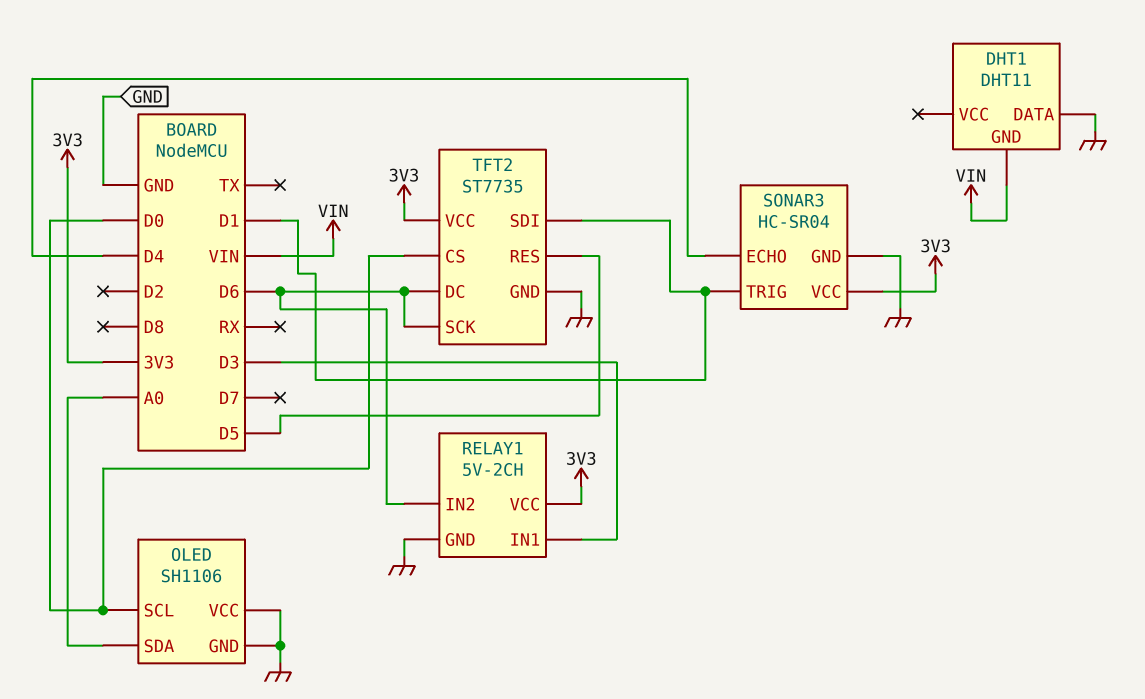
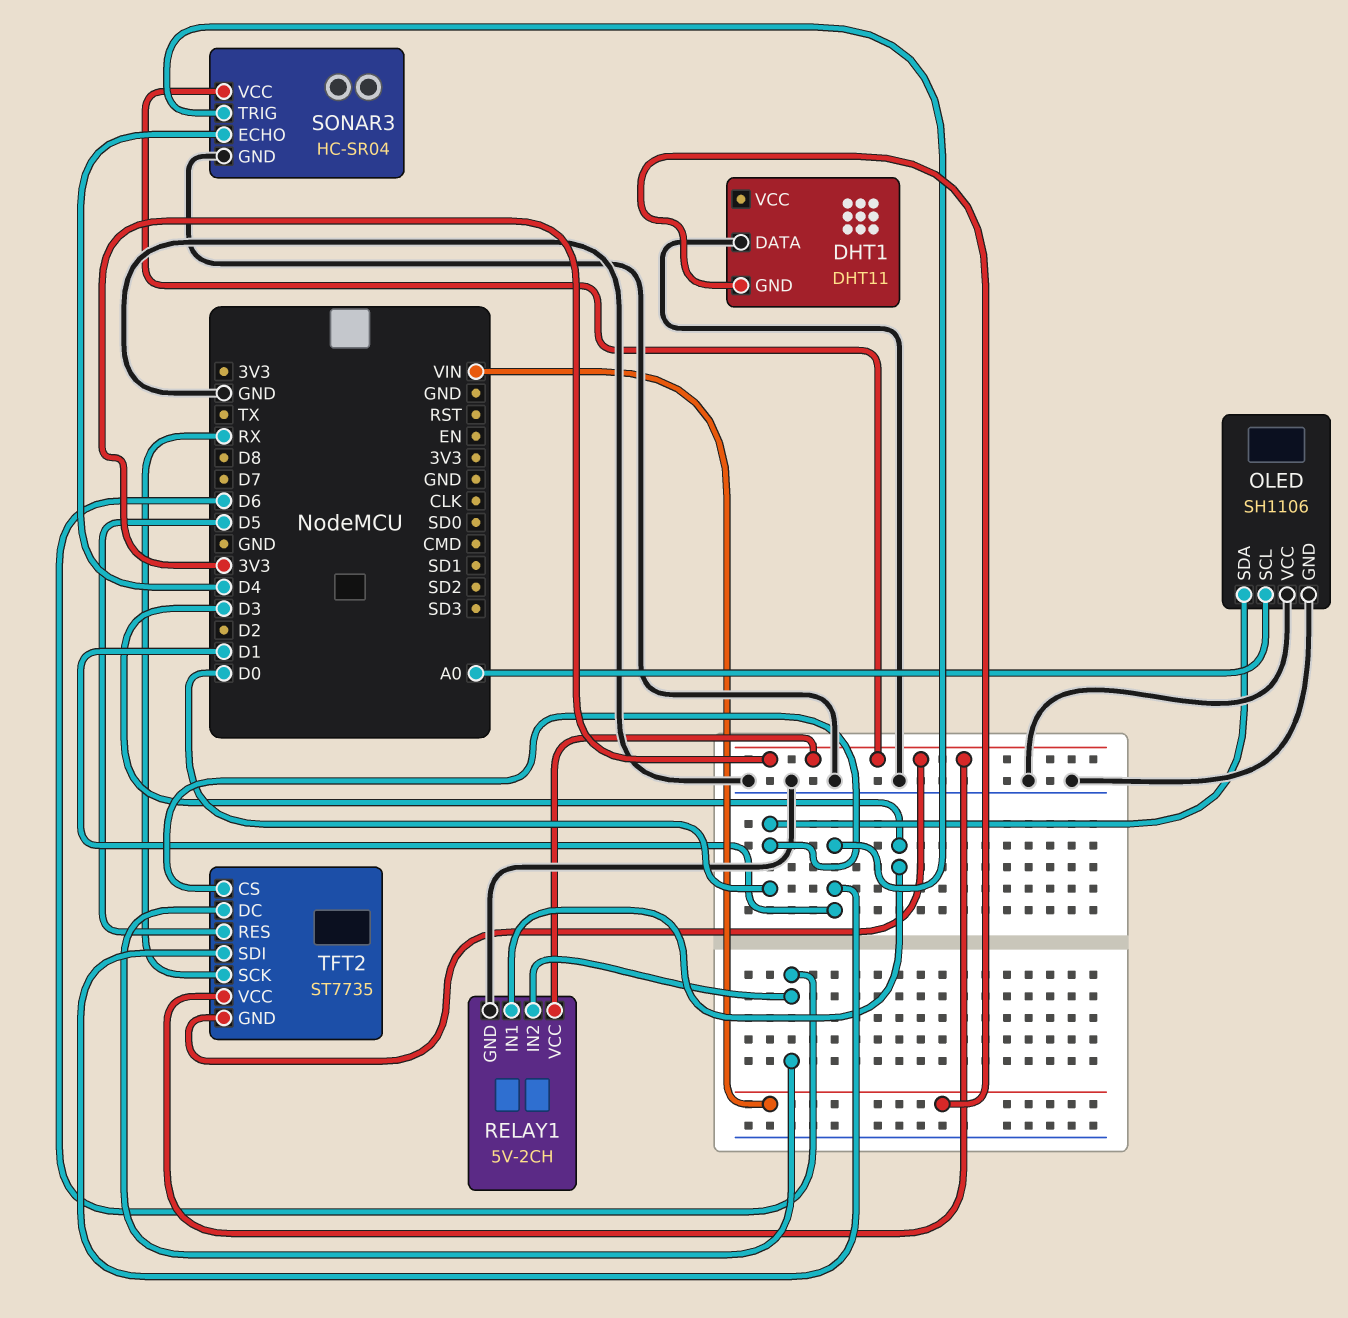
OLED pin SCL: D0 -> A0
OLED pin SDA: A0 -> D0
TFT2 pin GND: GND -> 3V3
TFT2 pin SCK: D6 -> RX

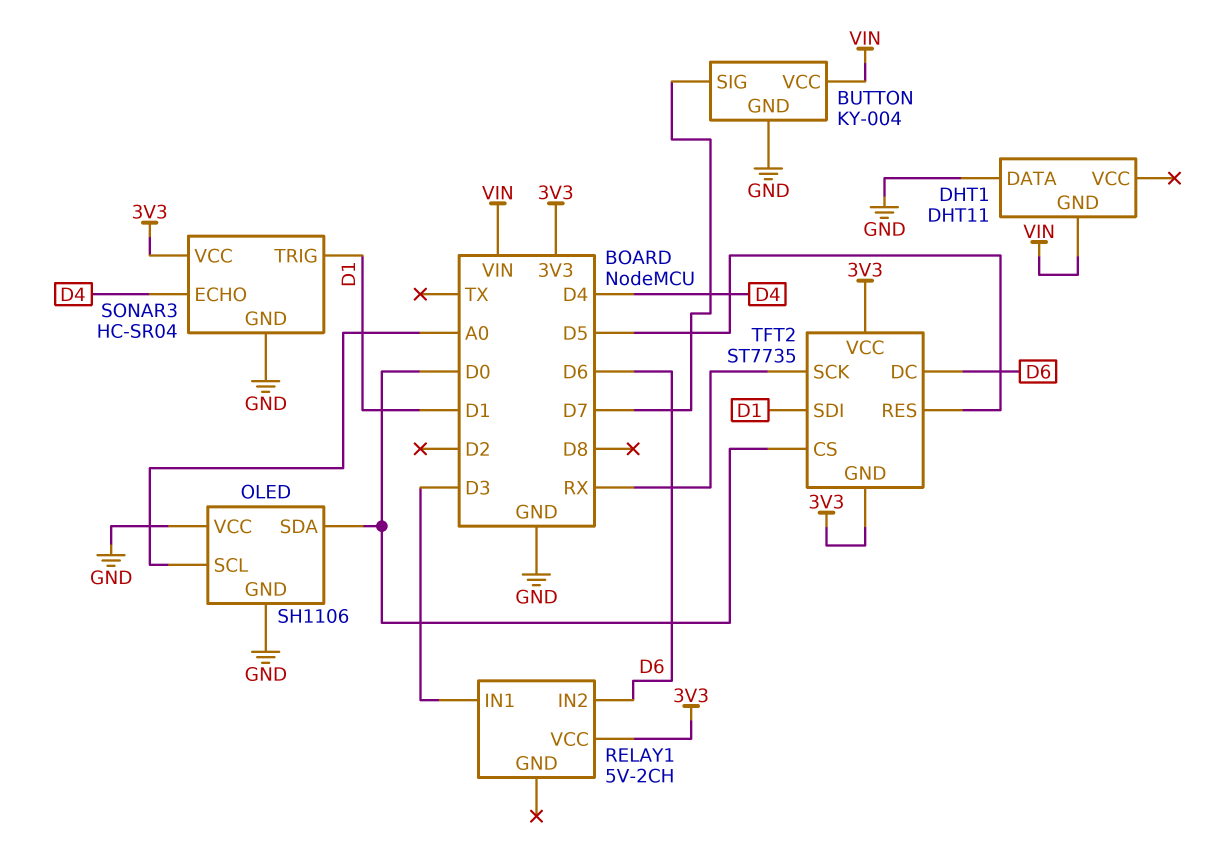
BUTTON: none -> KY-004
BUTTON pin GND: none -> GND
BUTTON pin SIG: none -> D7
BUTTON pin VCC: none -> VIN
RELAY1 pin GND: GND -> none

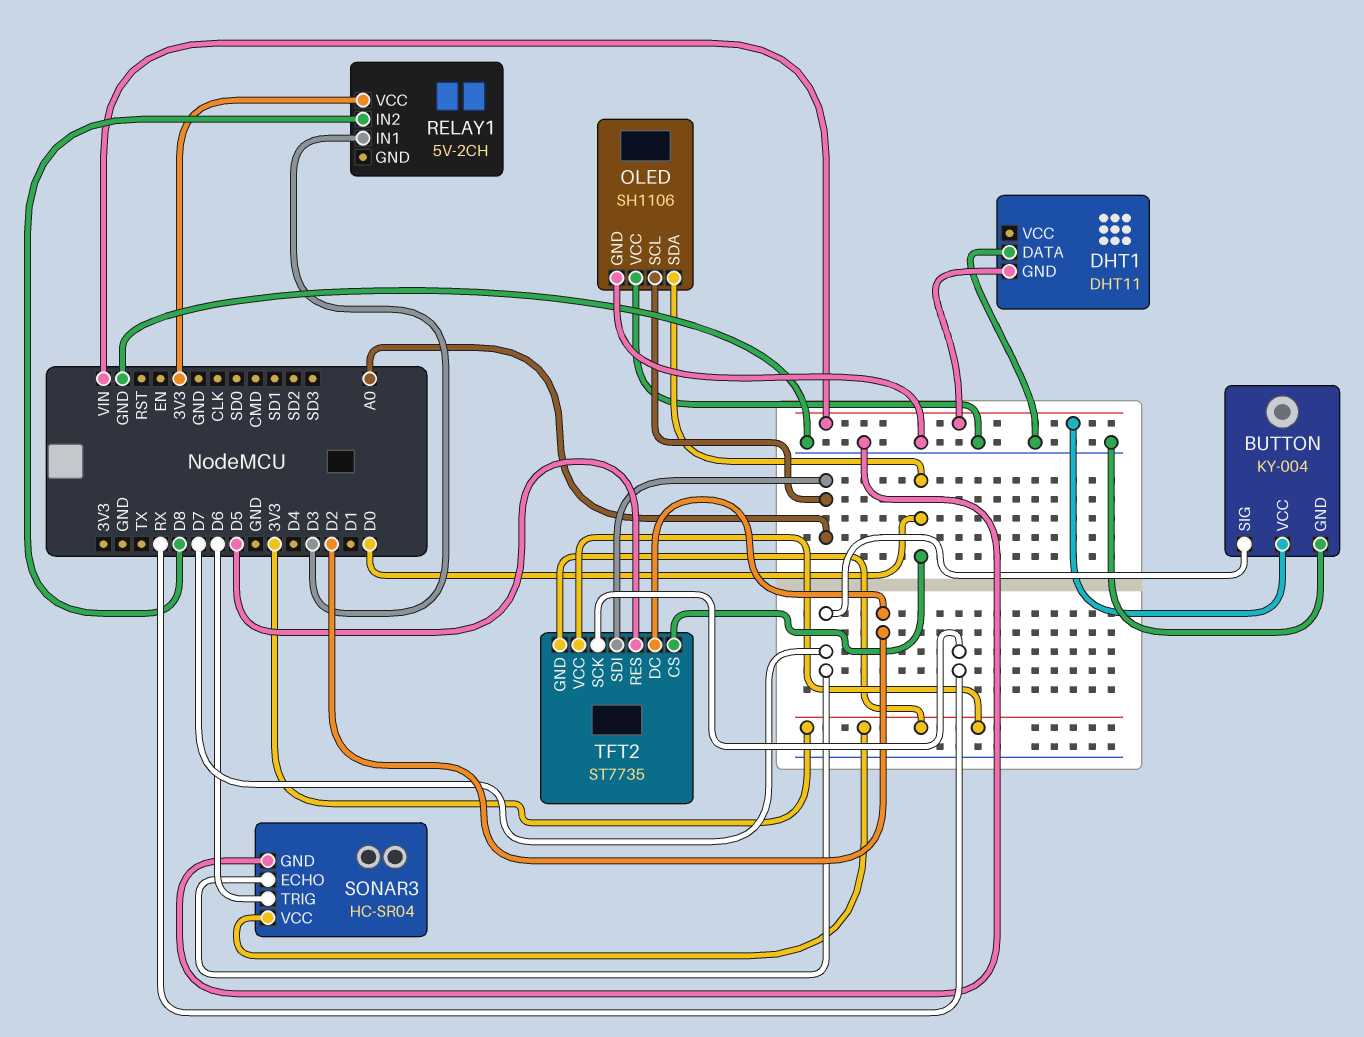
RELAY1 pin IN2: D6 -> D8
SONAR3 pin ECHO: D4 -> D7
SONAR3 pin TRIG: D1 -> D6
TFT2 pin DC: D6 -> D2
TFT2 pin SDI: D1 -> A0

